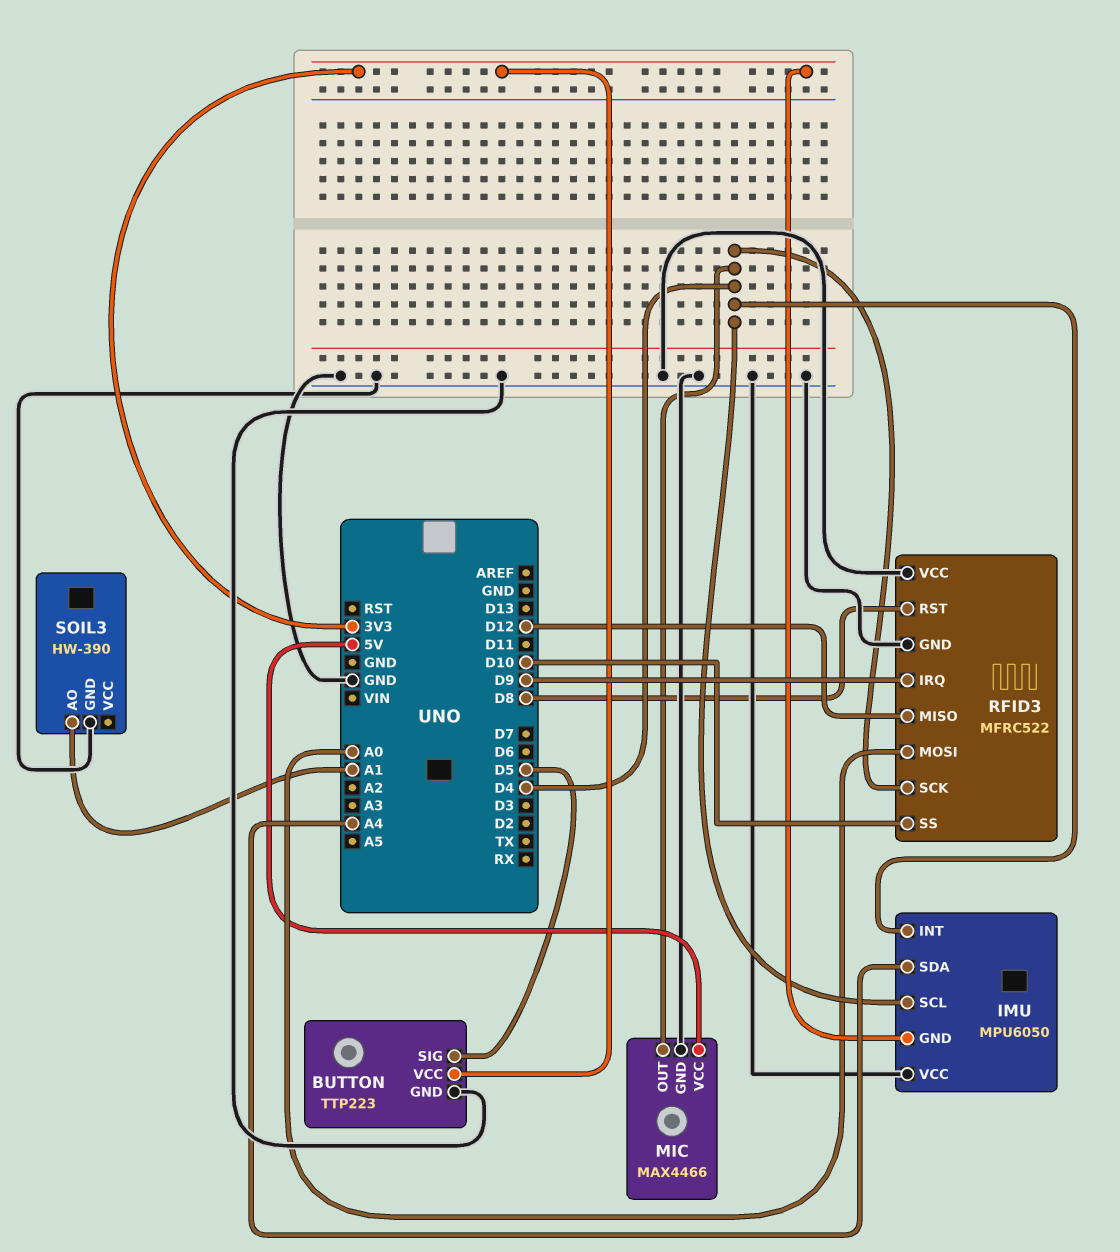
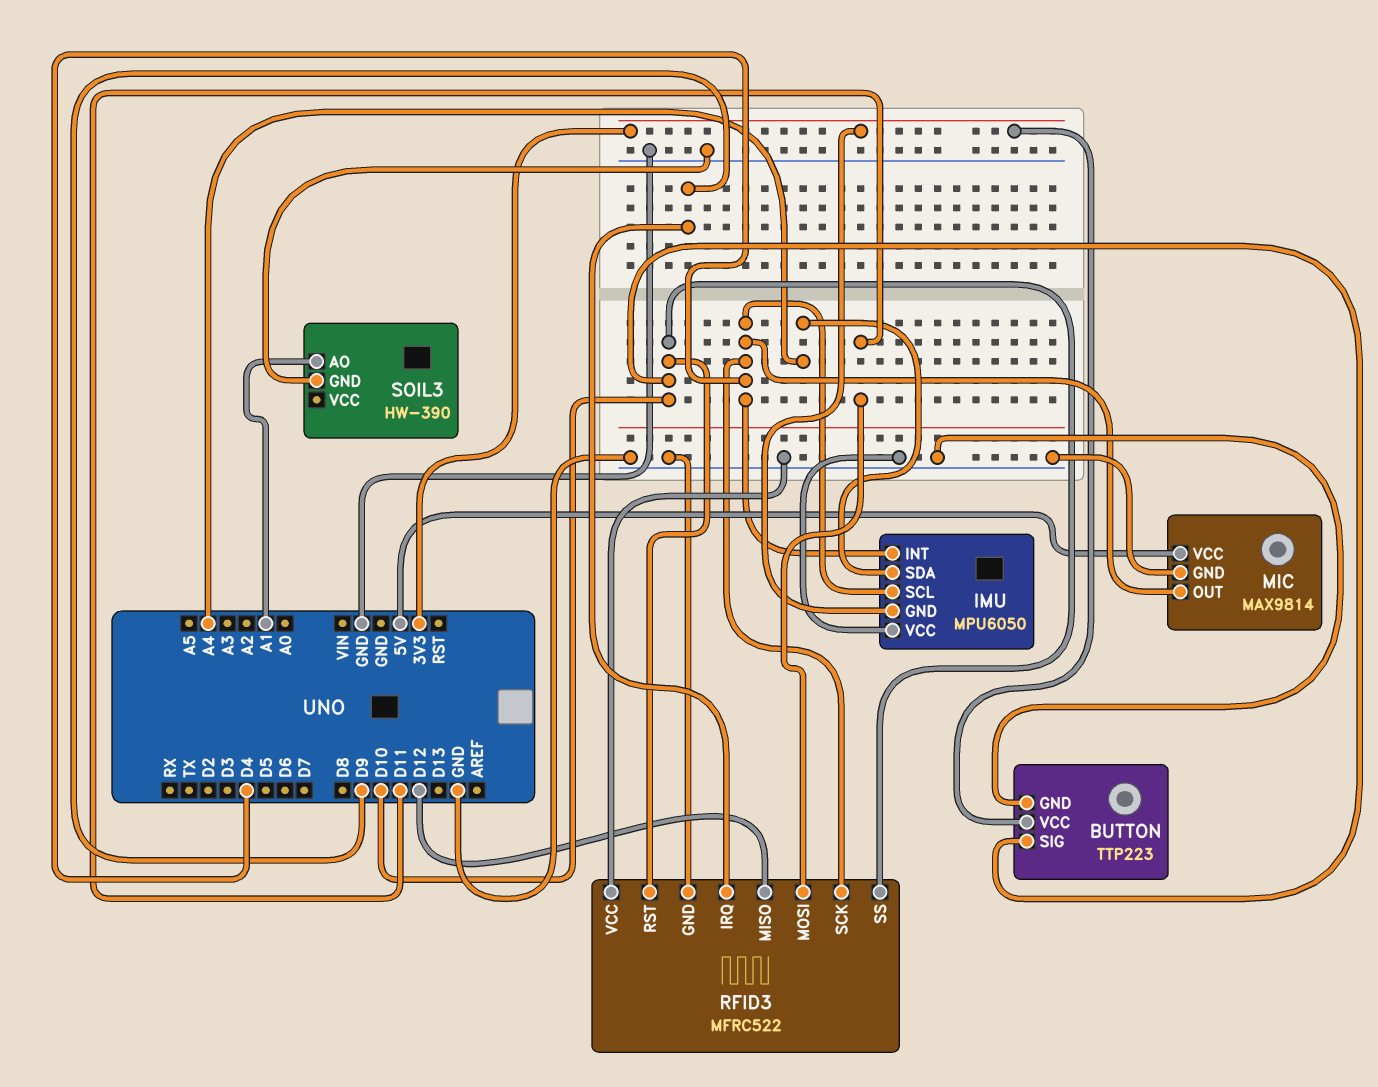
BUTTON pin SIG: D5 -> D10
MIC: MAX4466 -> MAX9814
RFID3 pin MOSI: A0 -> D11
RFID3 pin RST: D8 -> D10

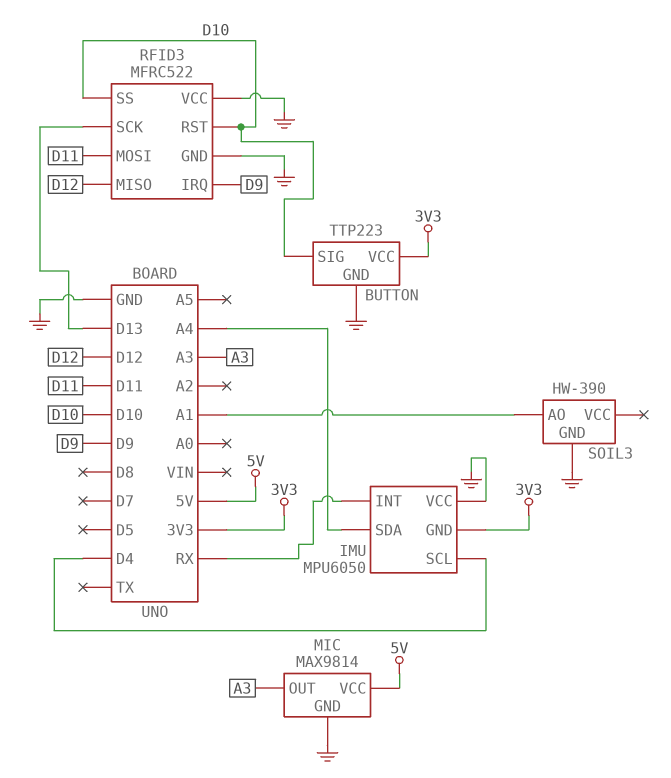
IMU pin INT: D4 -> RX
MIC pin OUT: D4 -> A3
RFID3 pin SCK: D4 -> D13

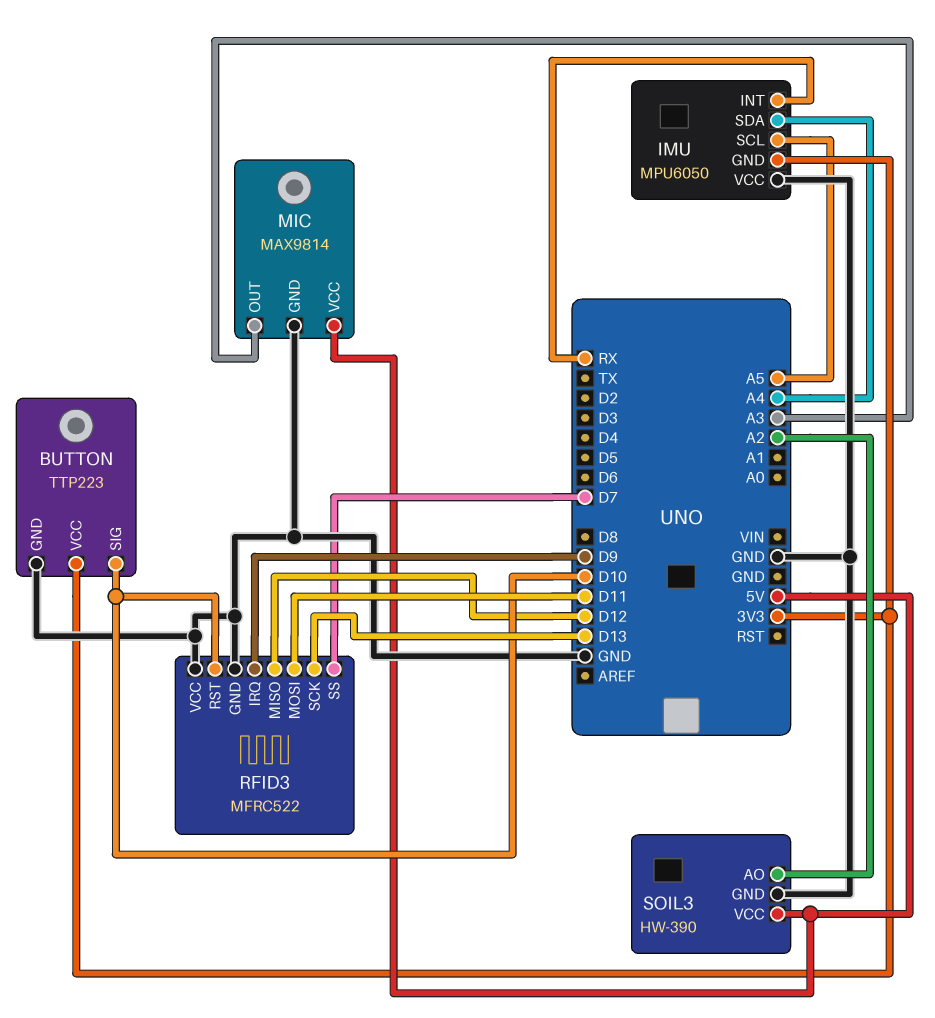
IMU pin SCL: D4 -> A5
RFID3 pin SS: D10 -> D7
SOIL3 pin AO: A1 -> A2
SOIL3 pin VCC: none -> 5V

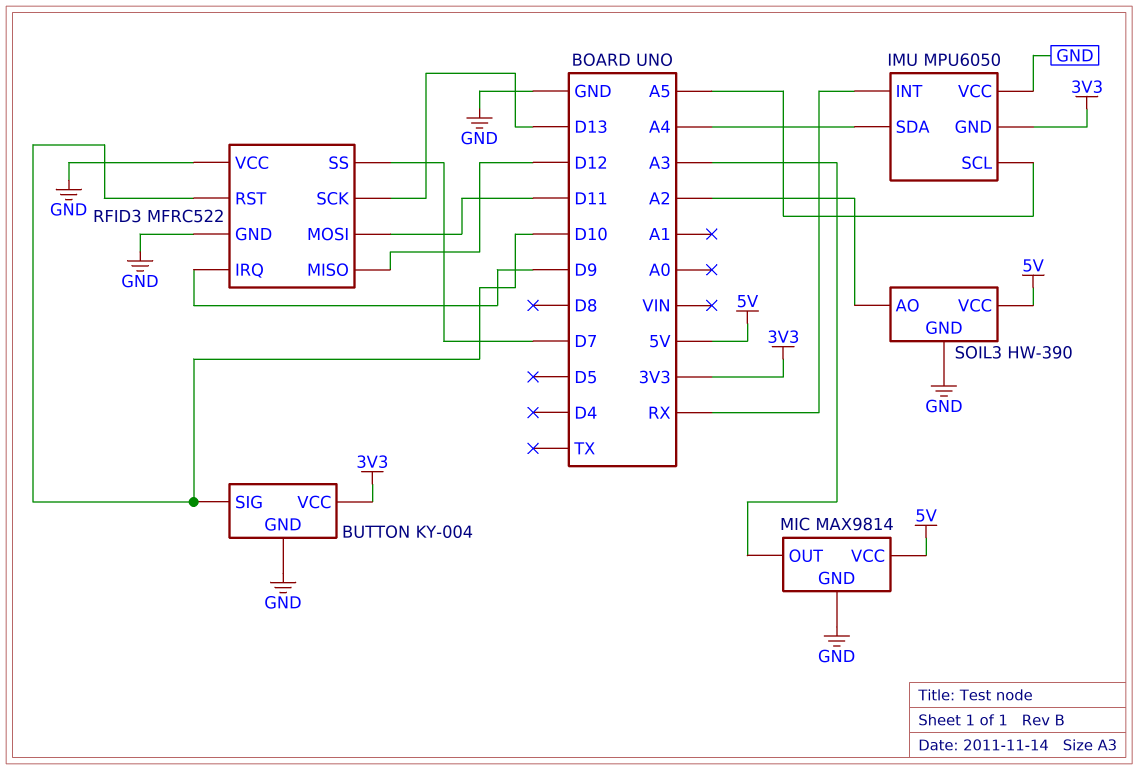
BUTTON: TTP223 -> KY-004

